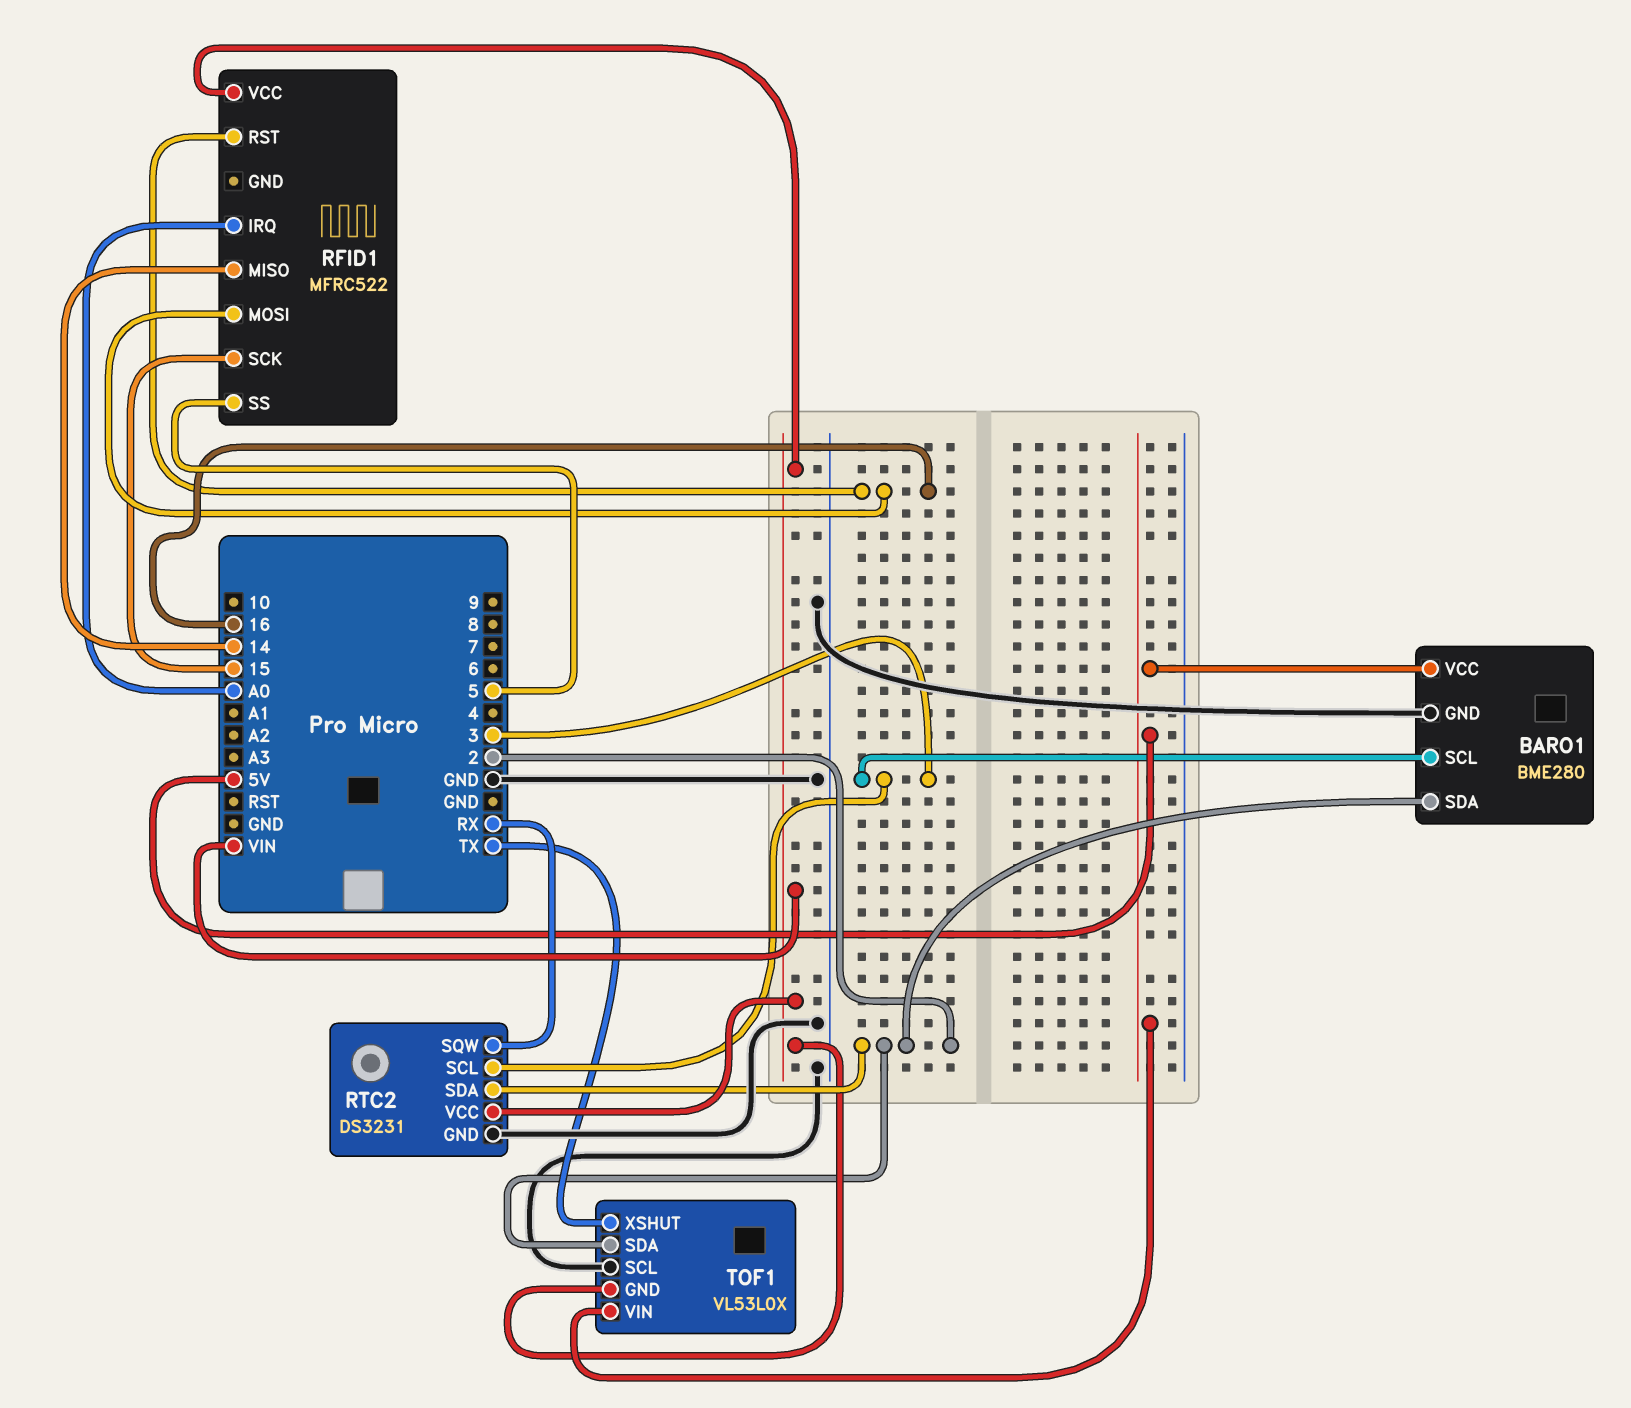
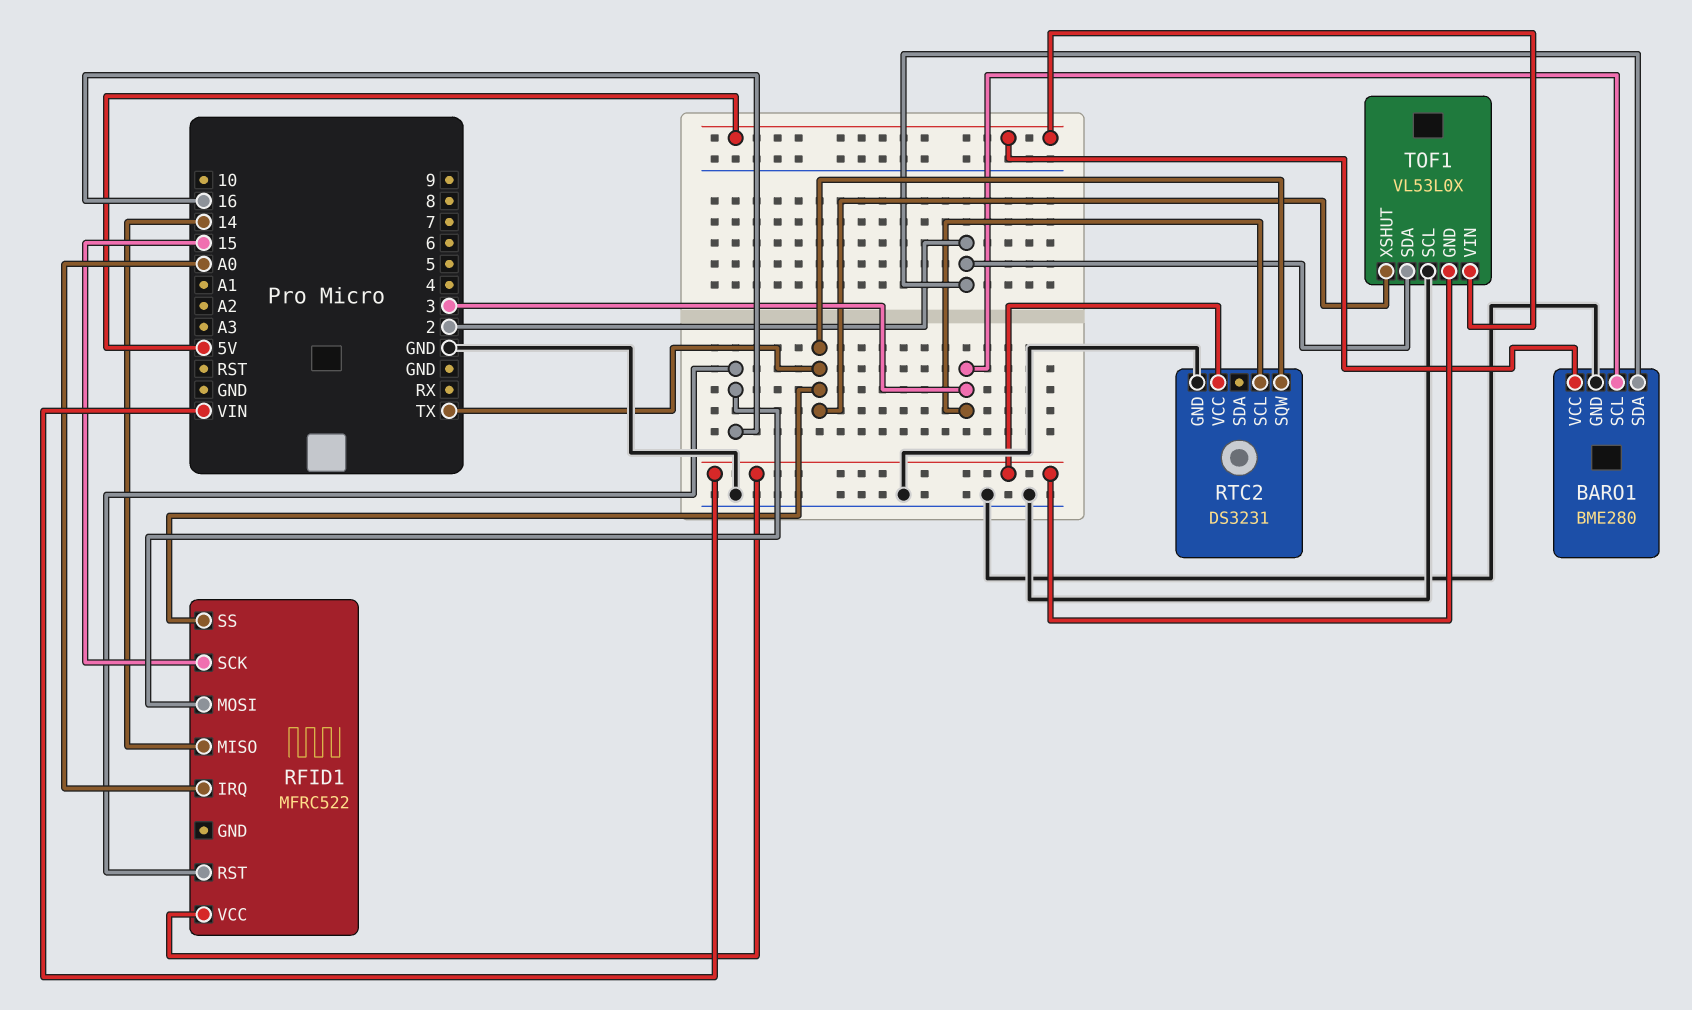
RFID1 pin SS: 5 -> TX
RTC2 pin SDA: 2 -> none
RTC2 pin SQW: RX -> TX

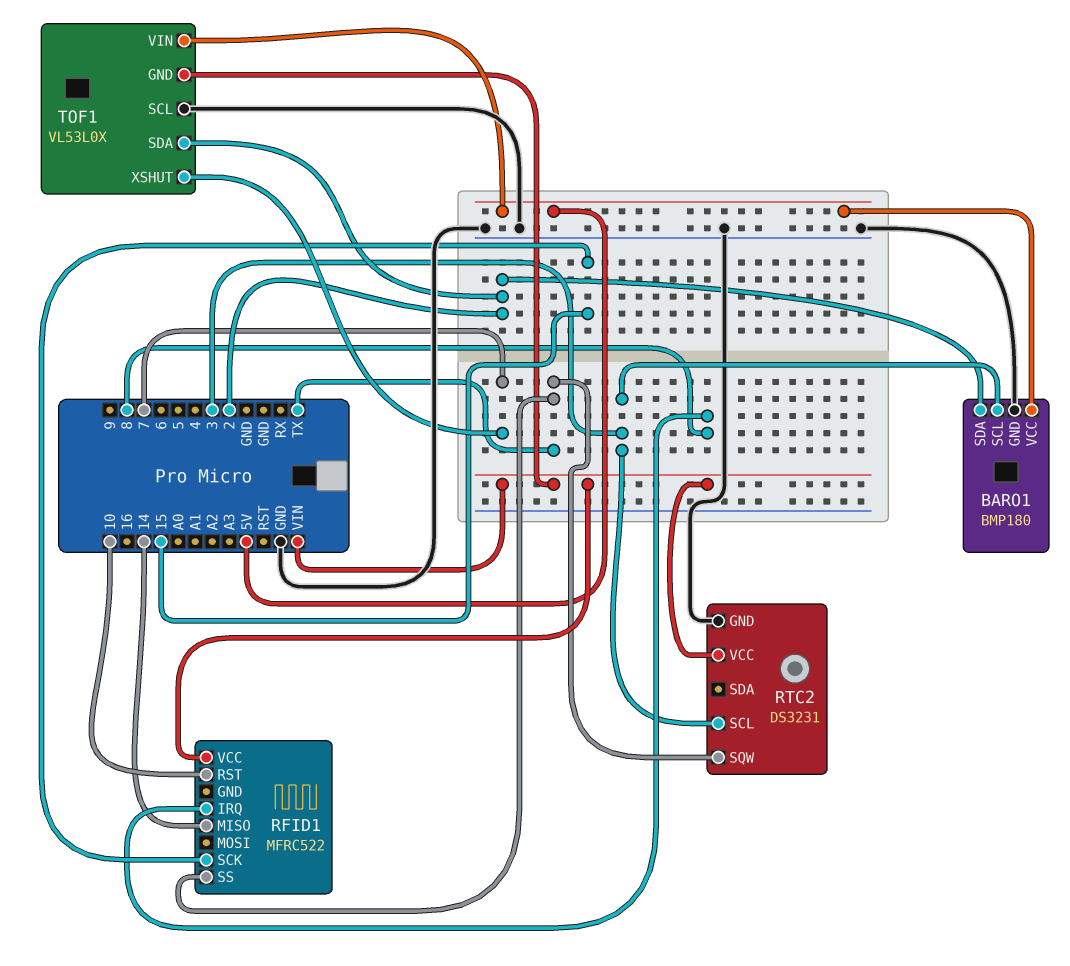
BARO1: BME280 -> BMP180
RFID1 pin IRQ: A0 -> 8
RFID1 pin MOSI: 16 -> none
RFID1 pin RST: 16 -> 10
TOF1 pin XSHUT: TX -> 7

